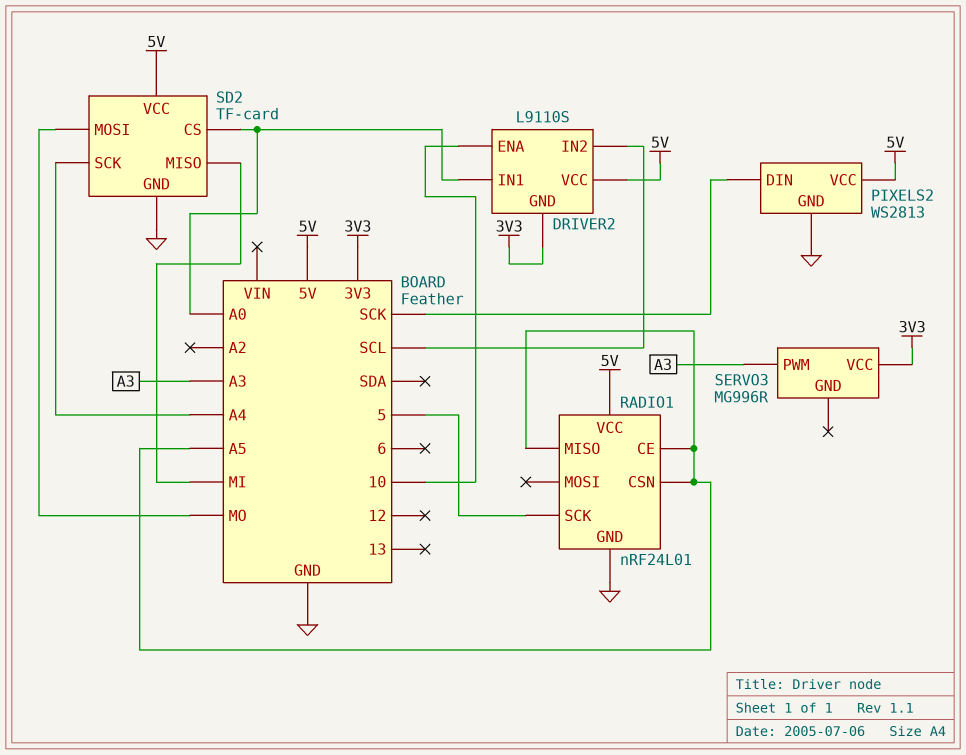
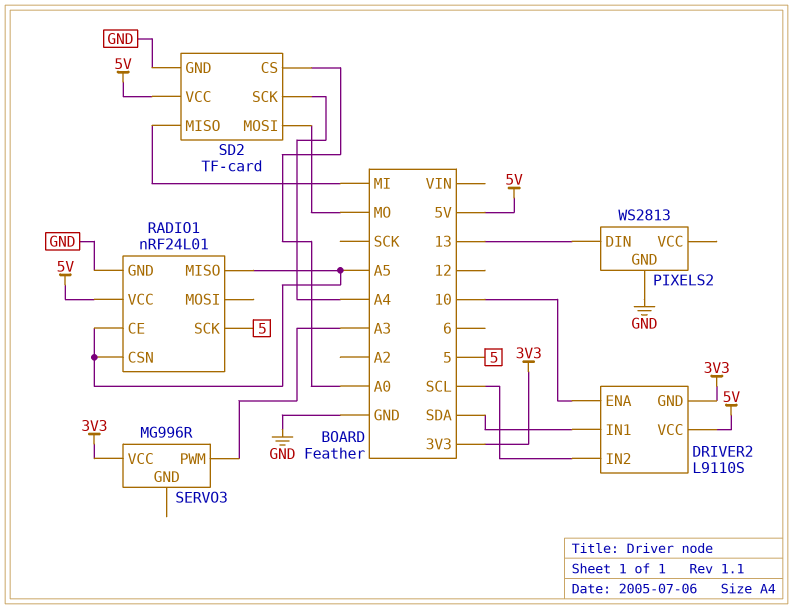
DRIVER2 pin IN1: A0 -> SDA
PIXELS2 pin DIN: SCK -> 13
PIXELS2 pin VCC: 5V -> none

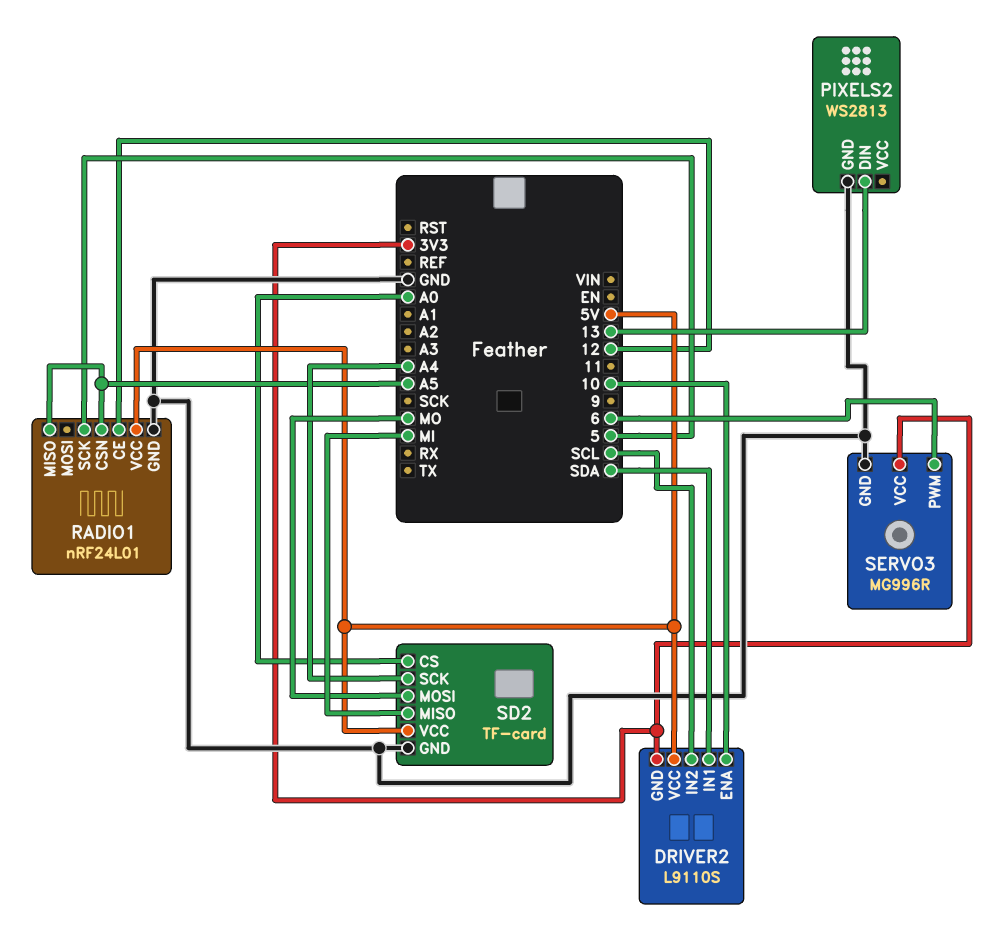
RADIO1 pin CE: A5 -> 12
SERVO3 pin GND: none -> GND
SERVO3 pin PWM: A3 -> 6

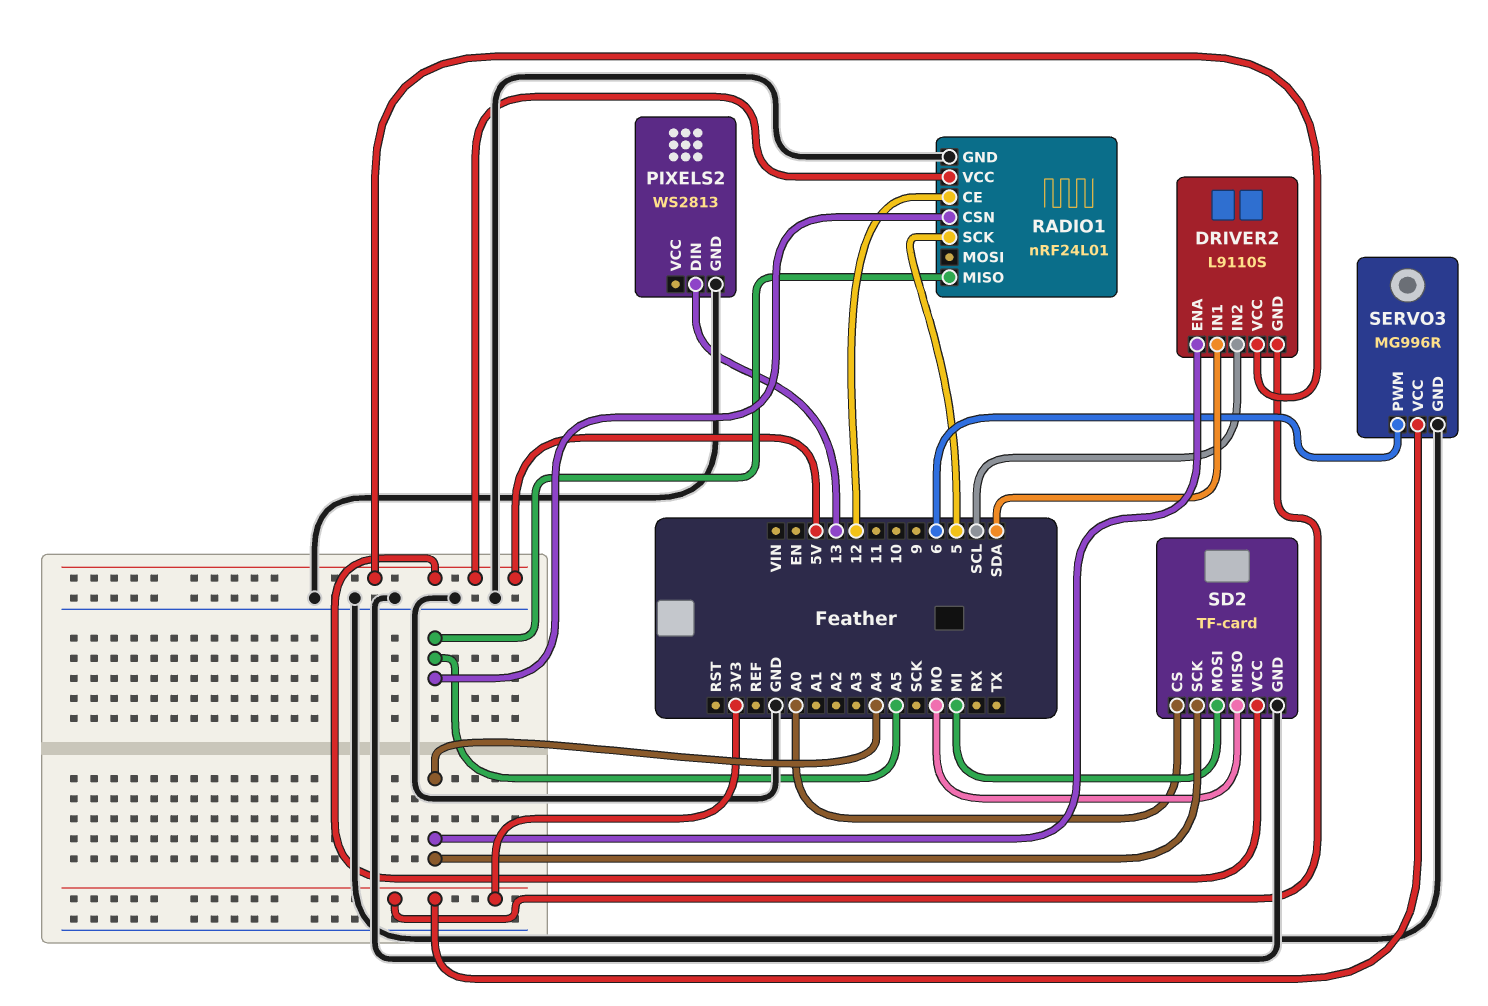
DRIVER2 pin ENA: 10 -> A4
SD2 pin MISO: MI -> MO
SD2 pin MOSI: MO -> MI

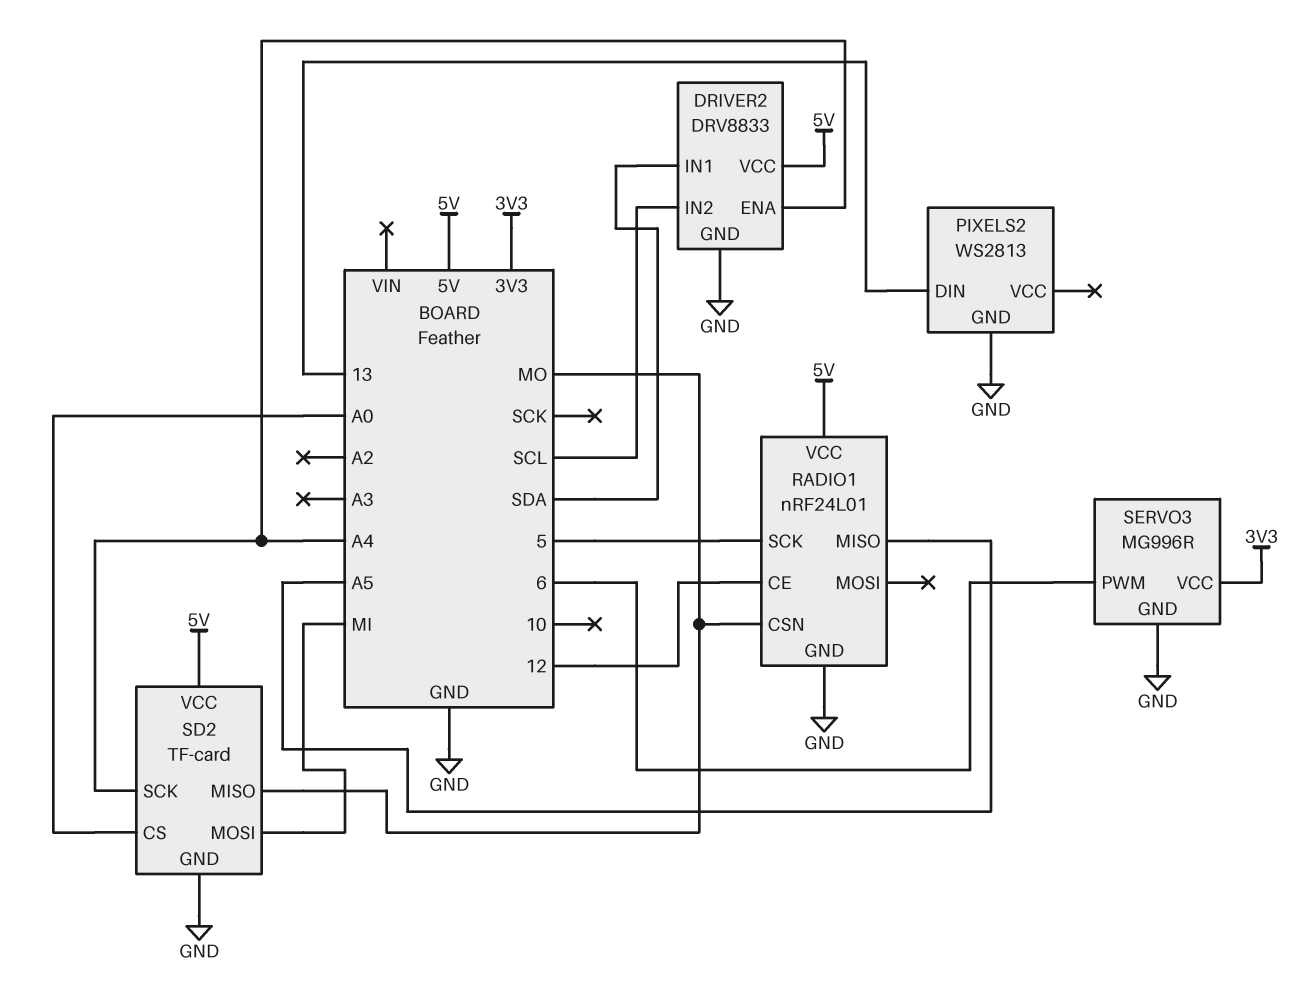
DRIVER2: L9110S -> DRV8833
DRIVER2 pin GND: 3V3 -> GND
RADIO1 pin CSN: A5 -> MO

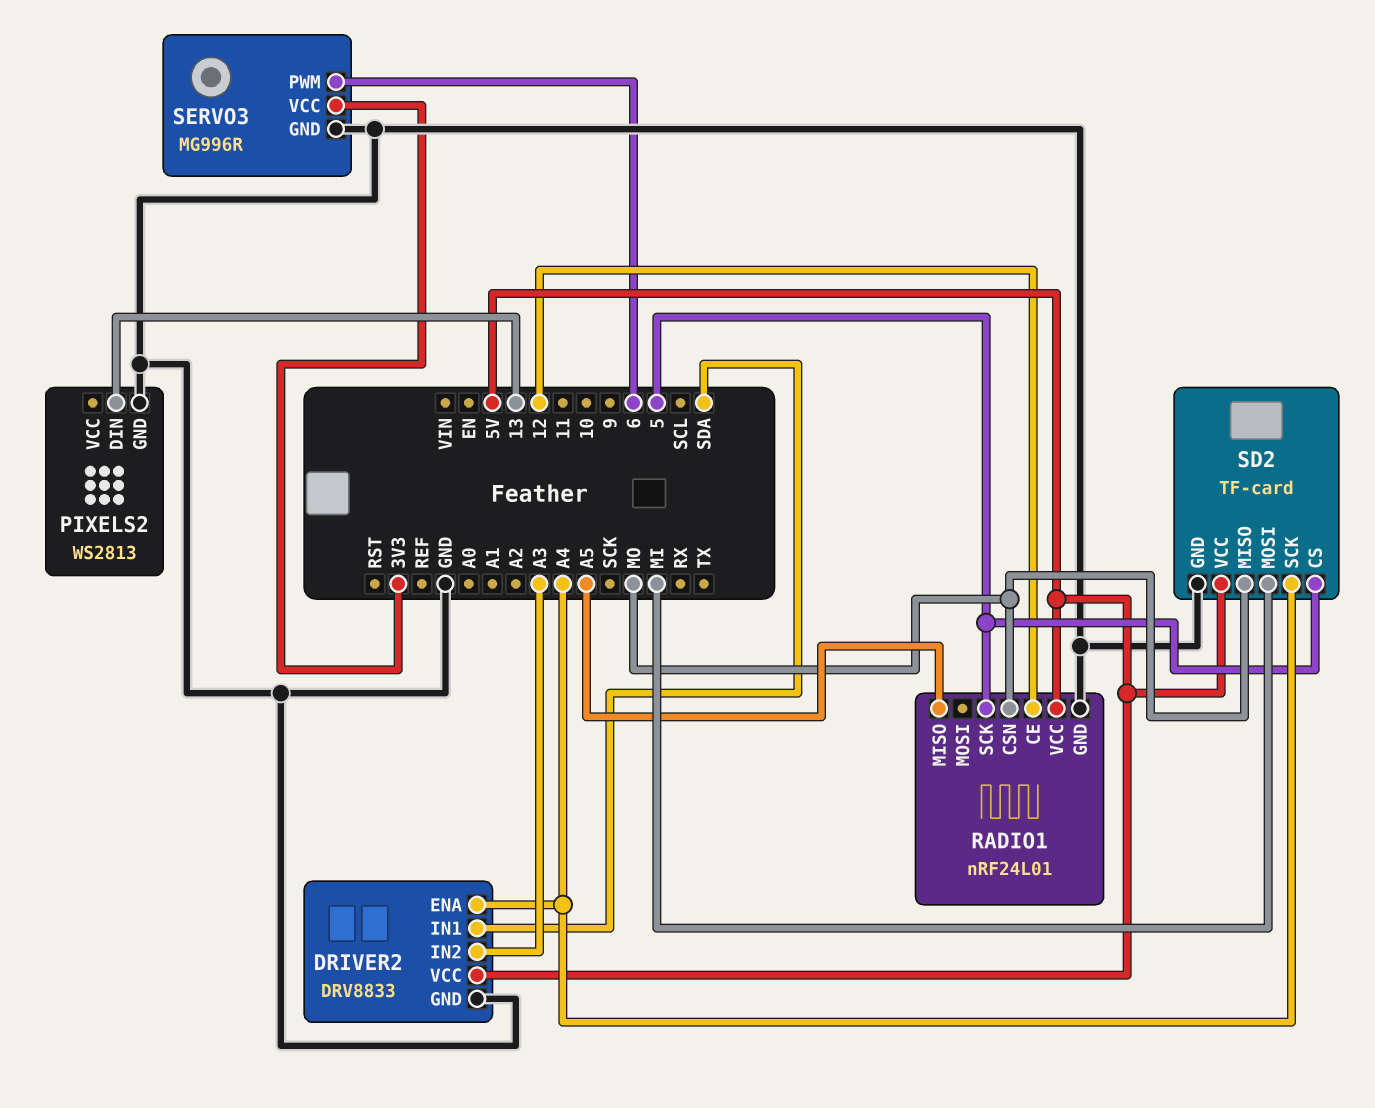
DRIVER2 pin IN2: SCL -> A3
SD2 pin CS: A0 -> 5

